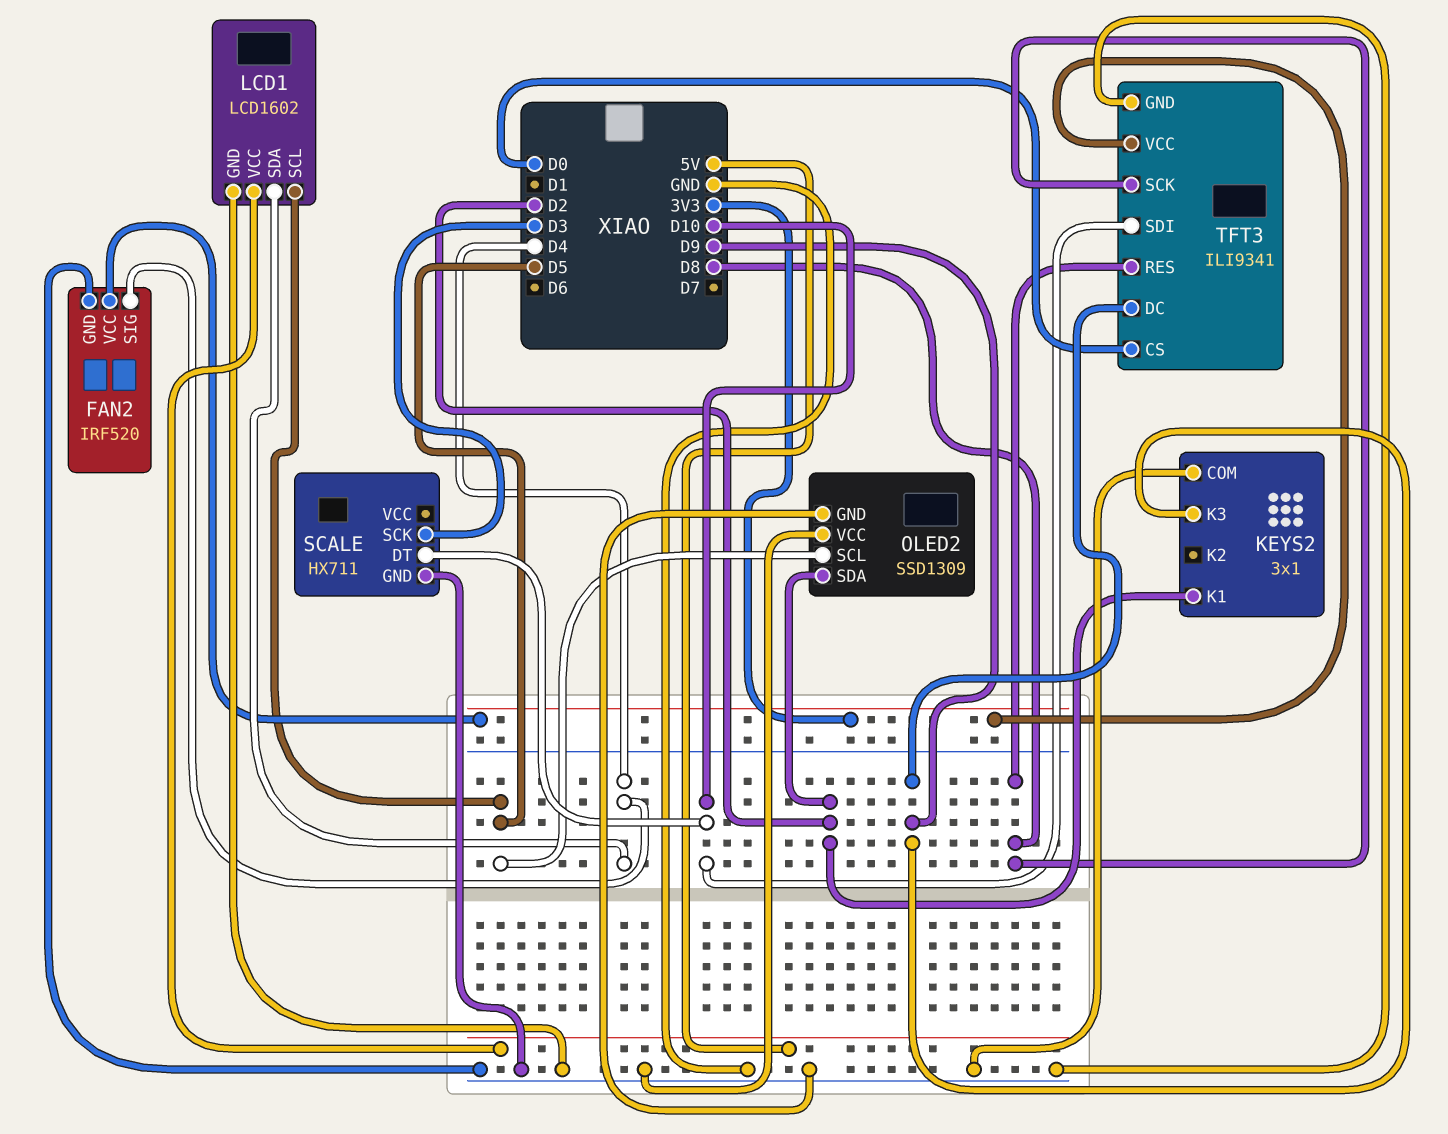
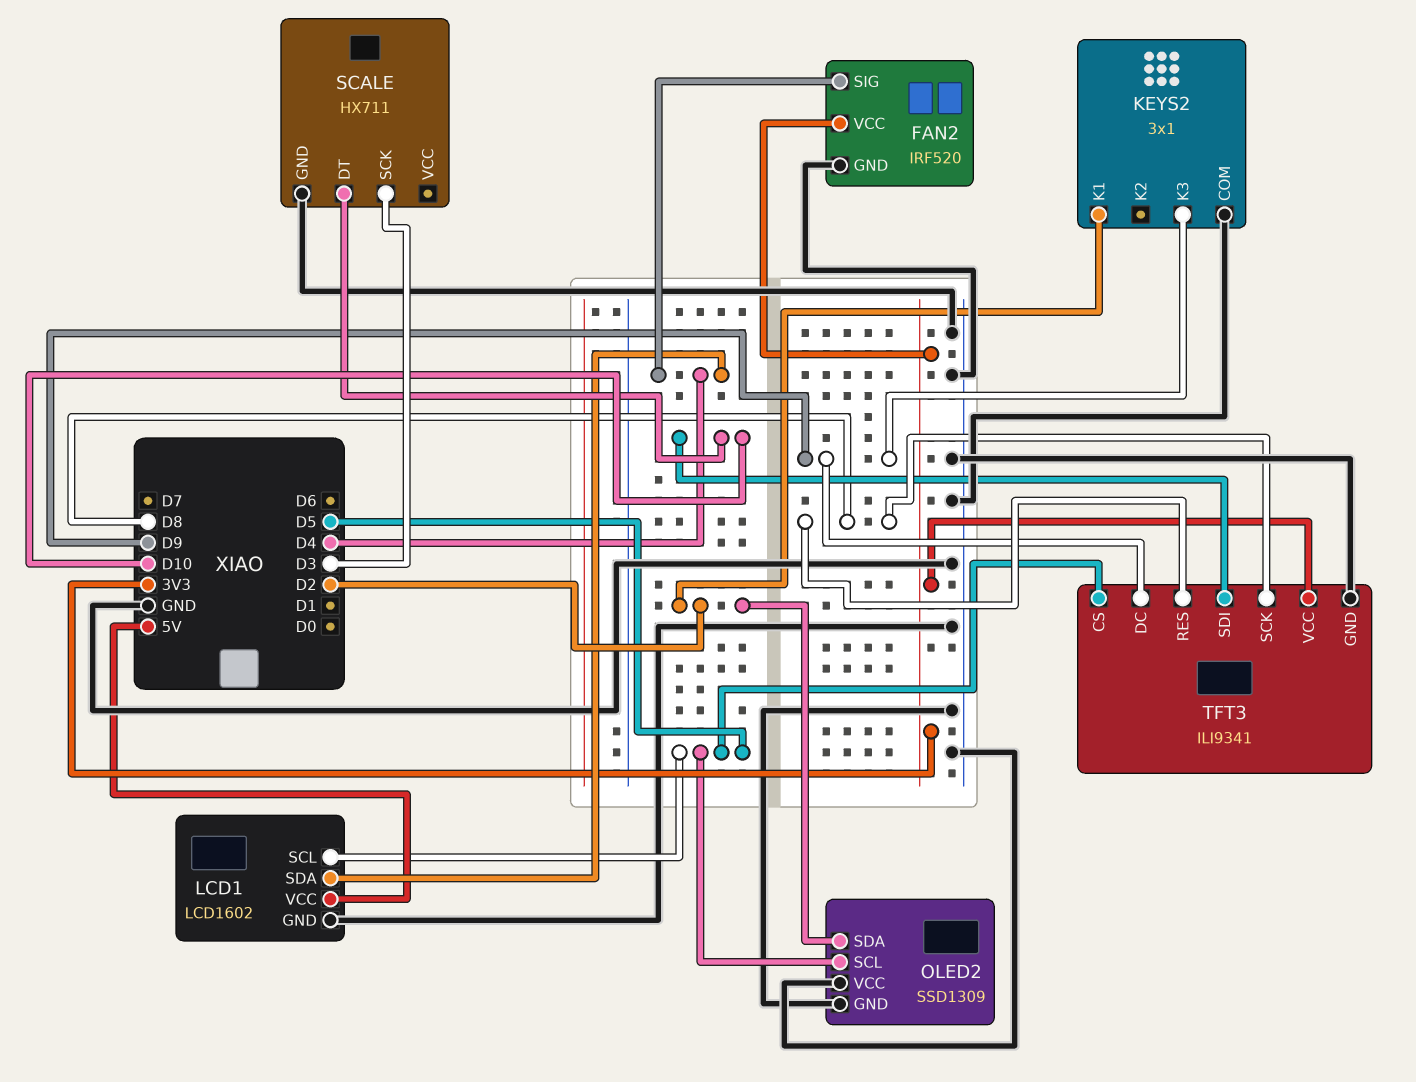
TFT3 pin CS: D0 -> D5

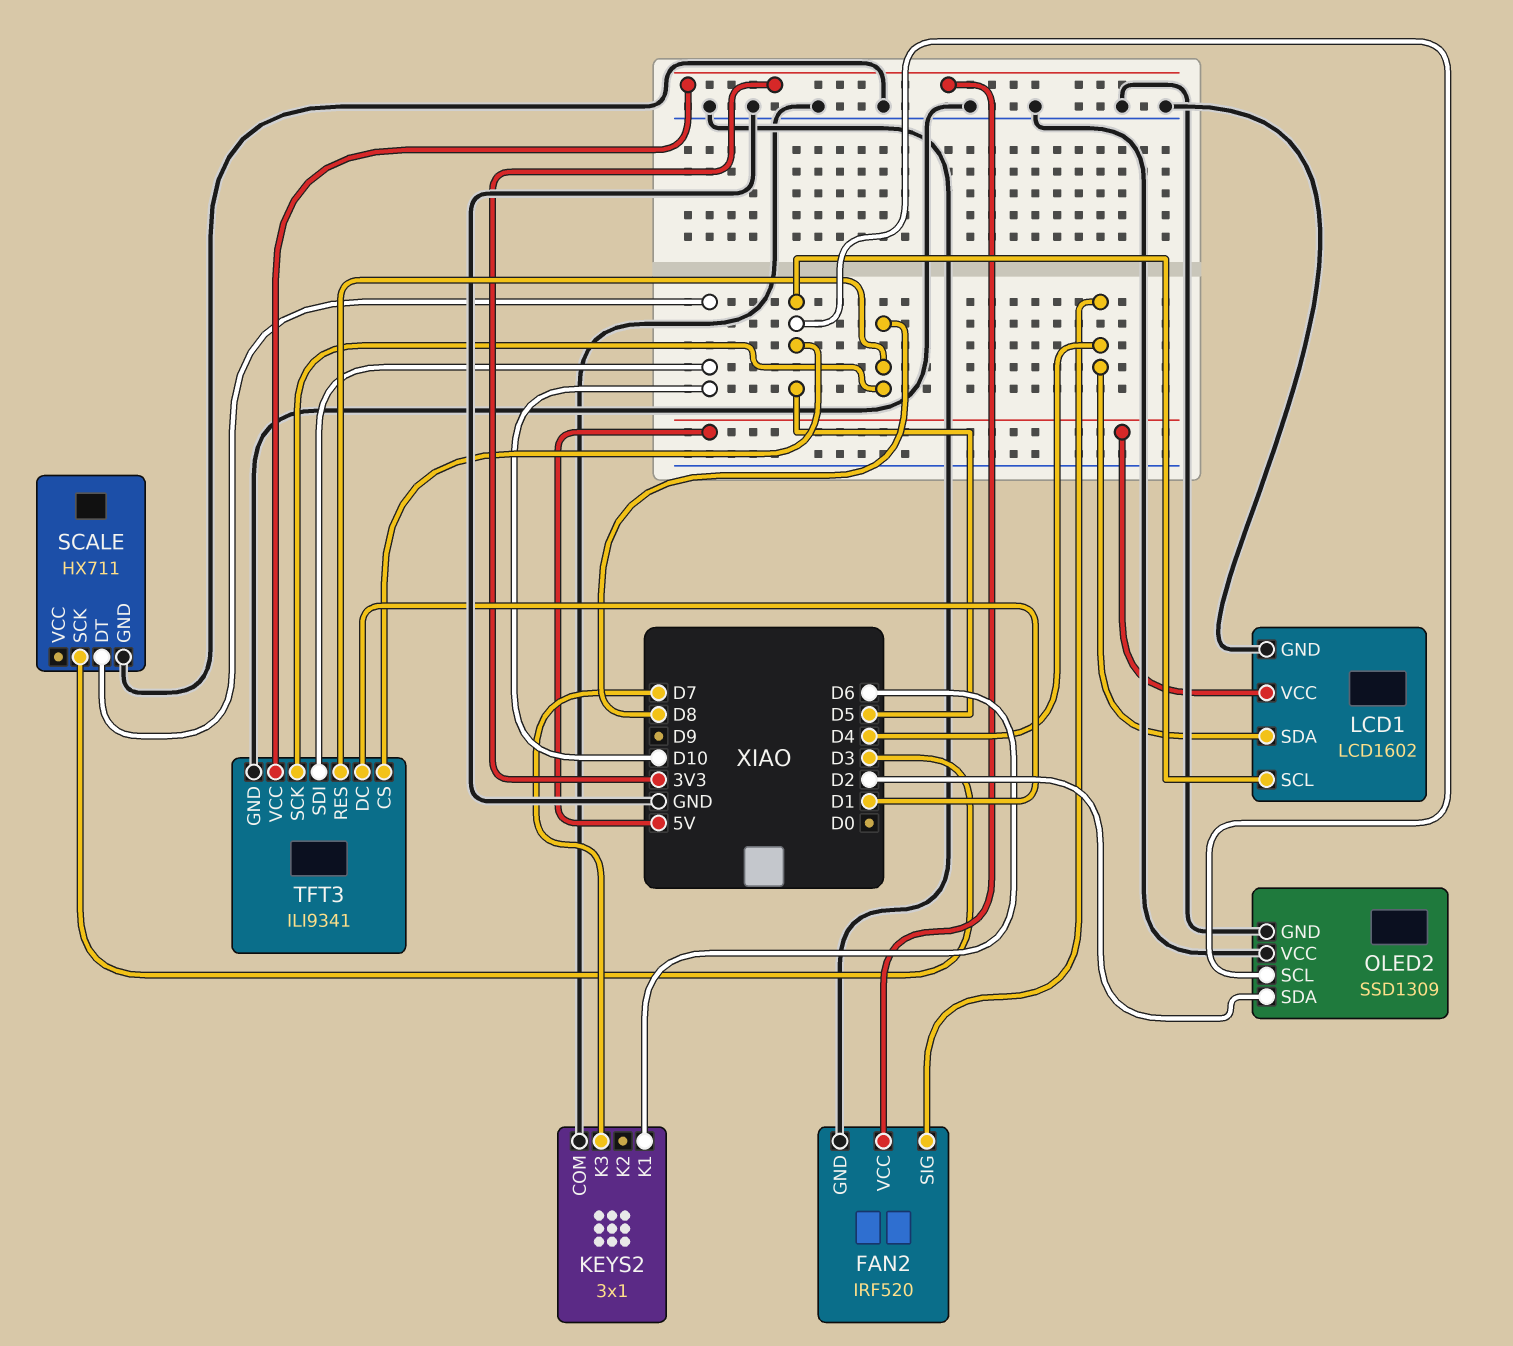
KEYS2 pin K1: D2 -> D6
KEYS2 pin K3: D9 -> D7
TFT3 pin DC: D9 -> D1

